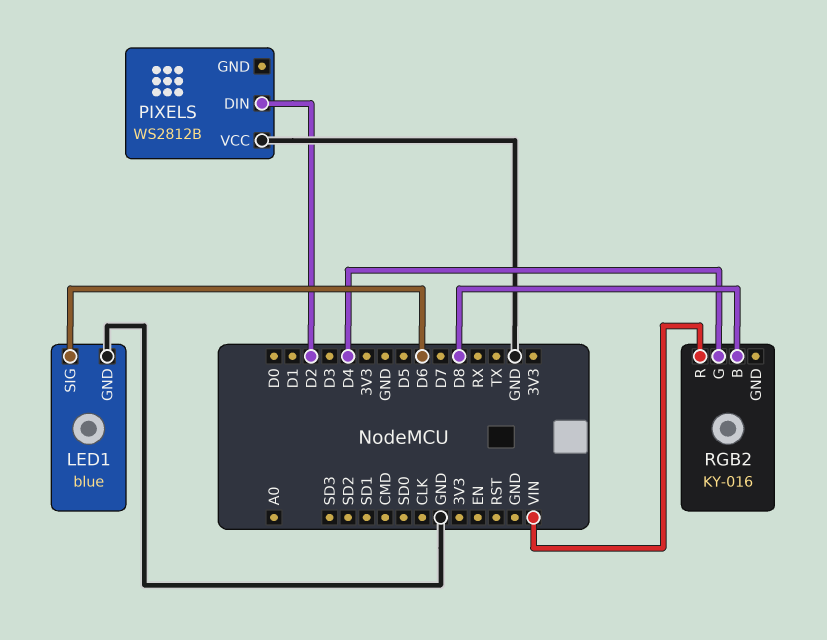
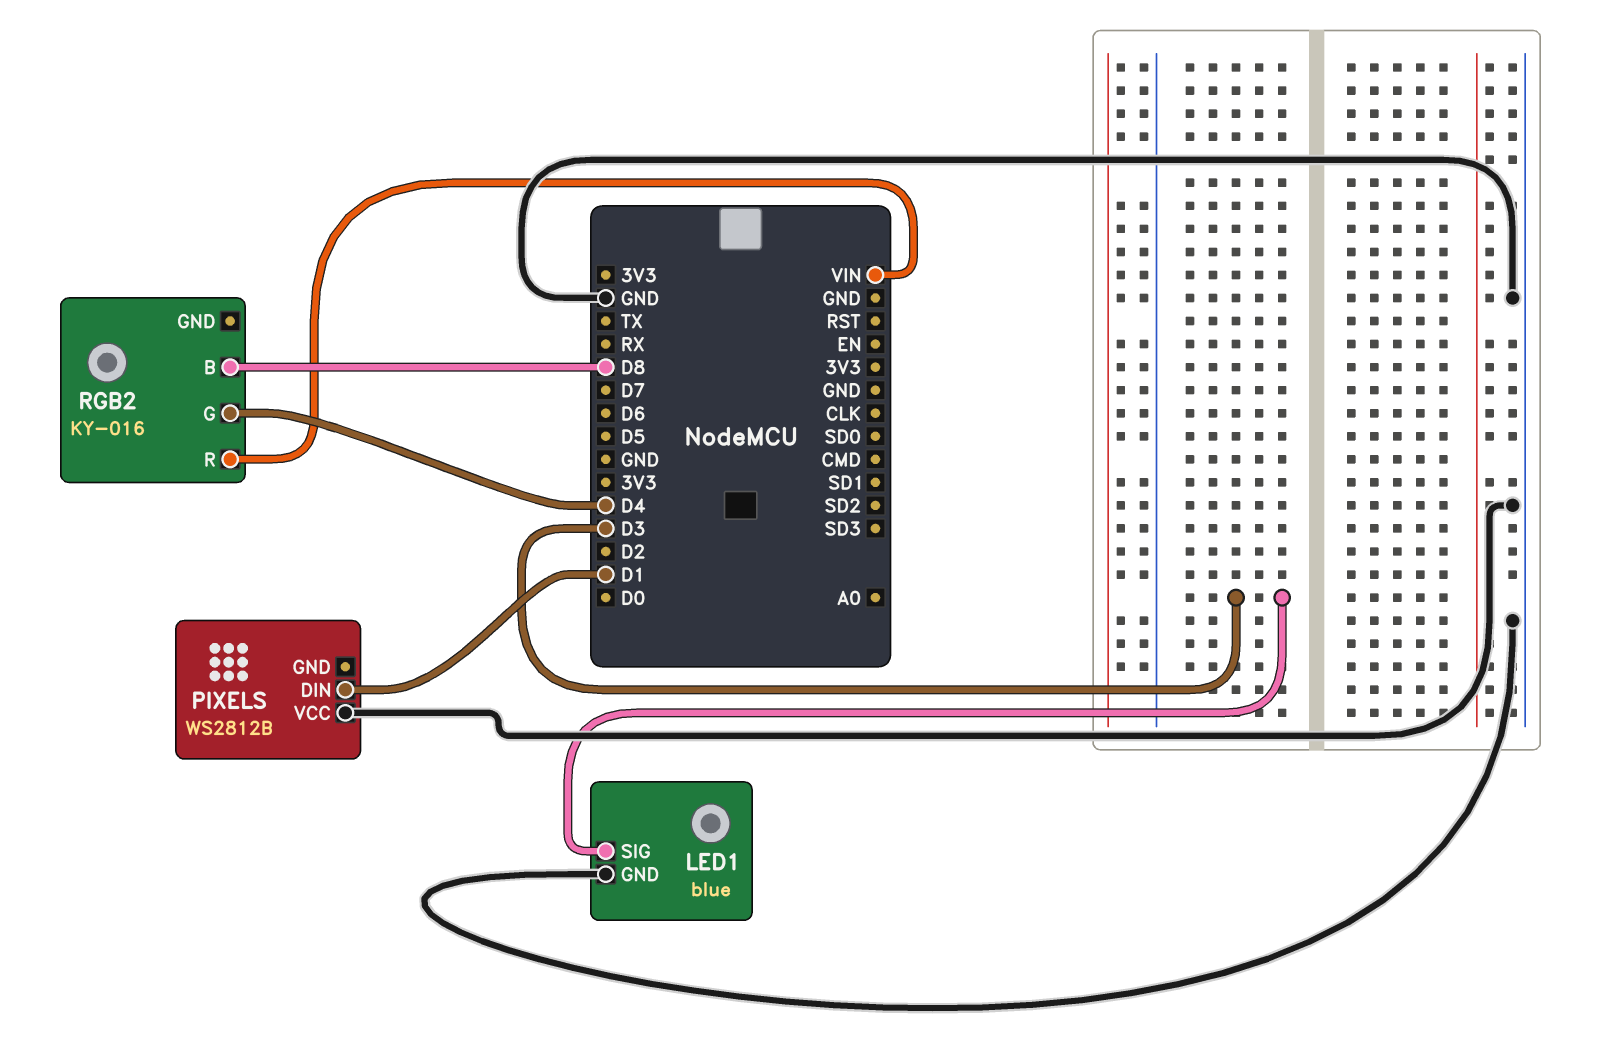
LED1 pin SIG: D6 -> D3
PIXELS pin DIN: D2 -> D1

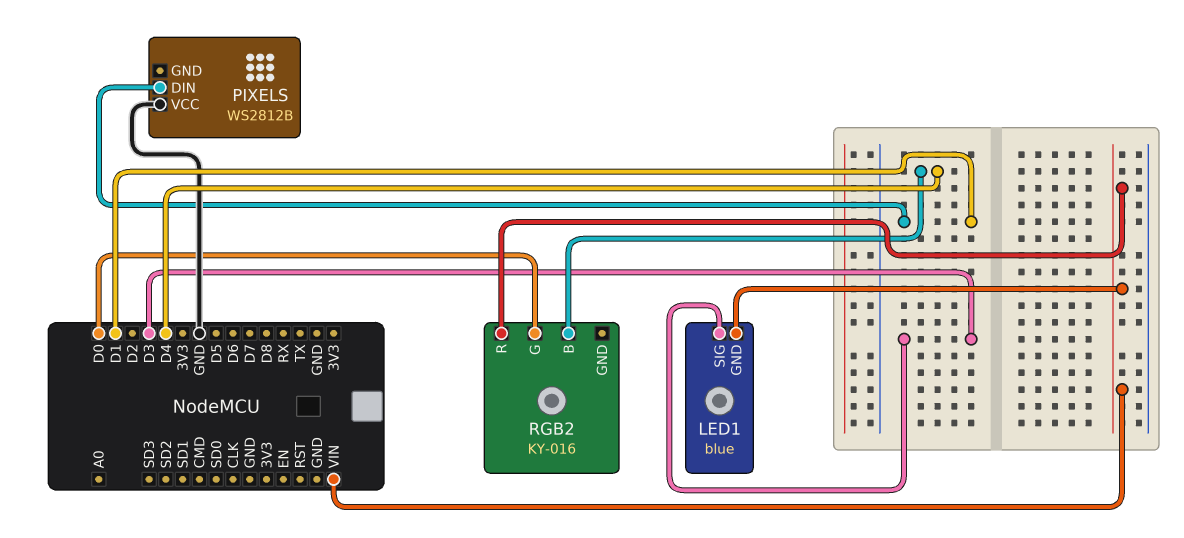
LED1 pin GND: GND -> VIN
RGB2 pin B: D8 -> D4
RGB2 pin G: D4 -> D0

